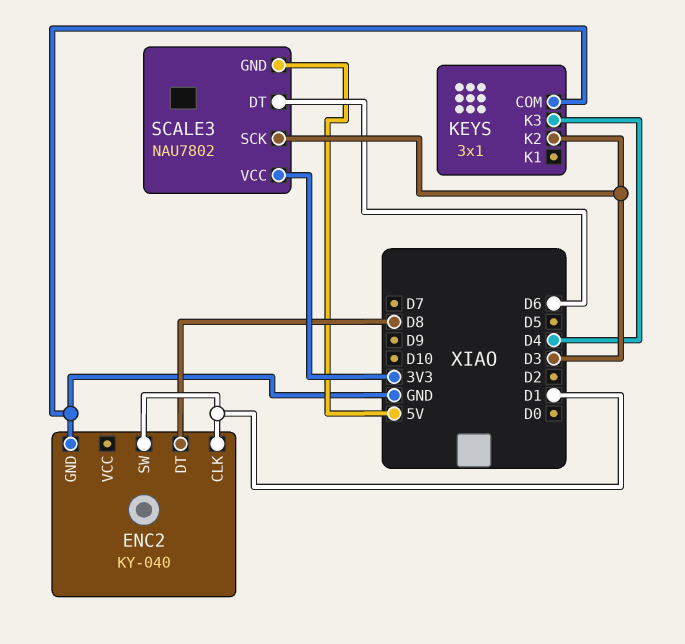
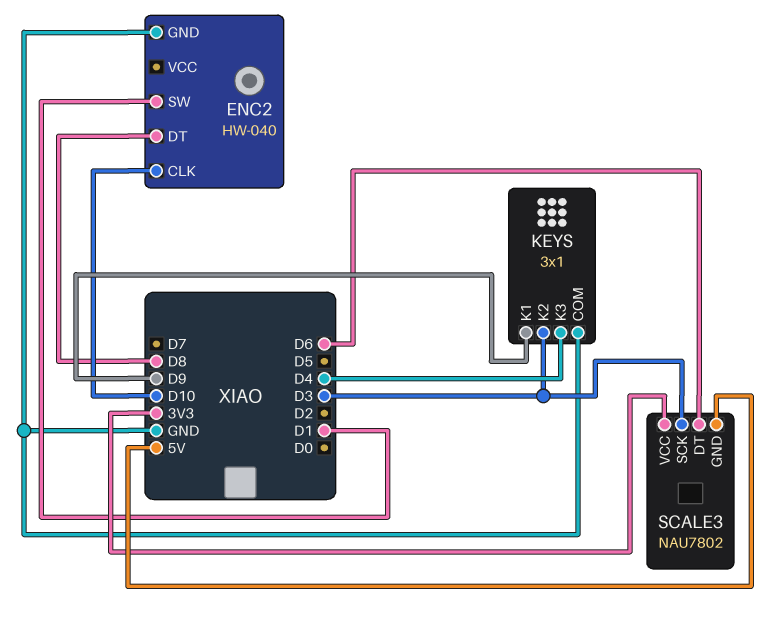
ENC2: KY-040 -> HW-040
ENC2 pin CLK: D1 -> D10
KEYS pin K1: none -> D9

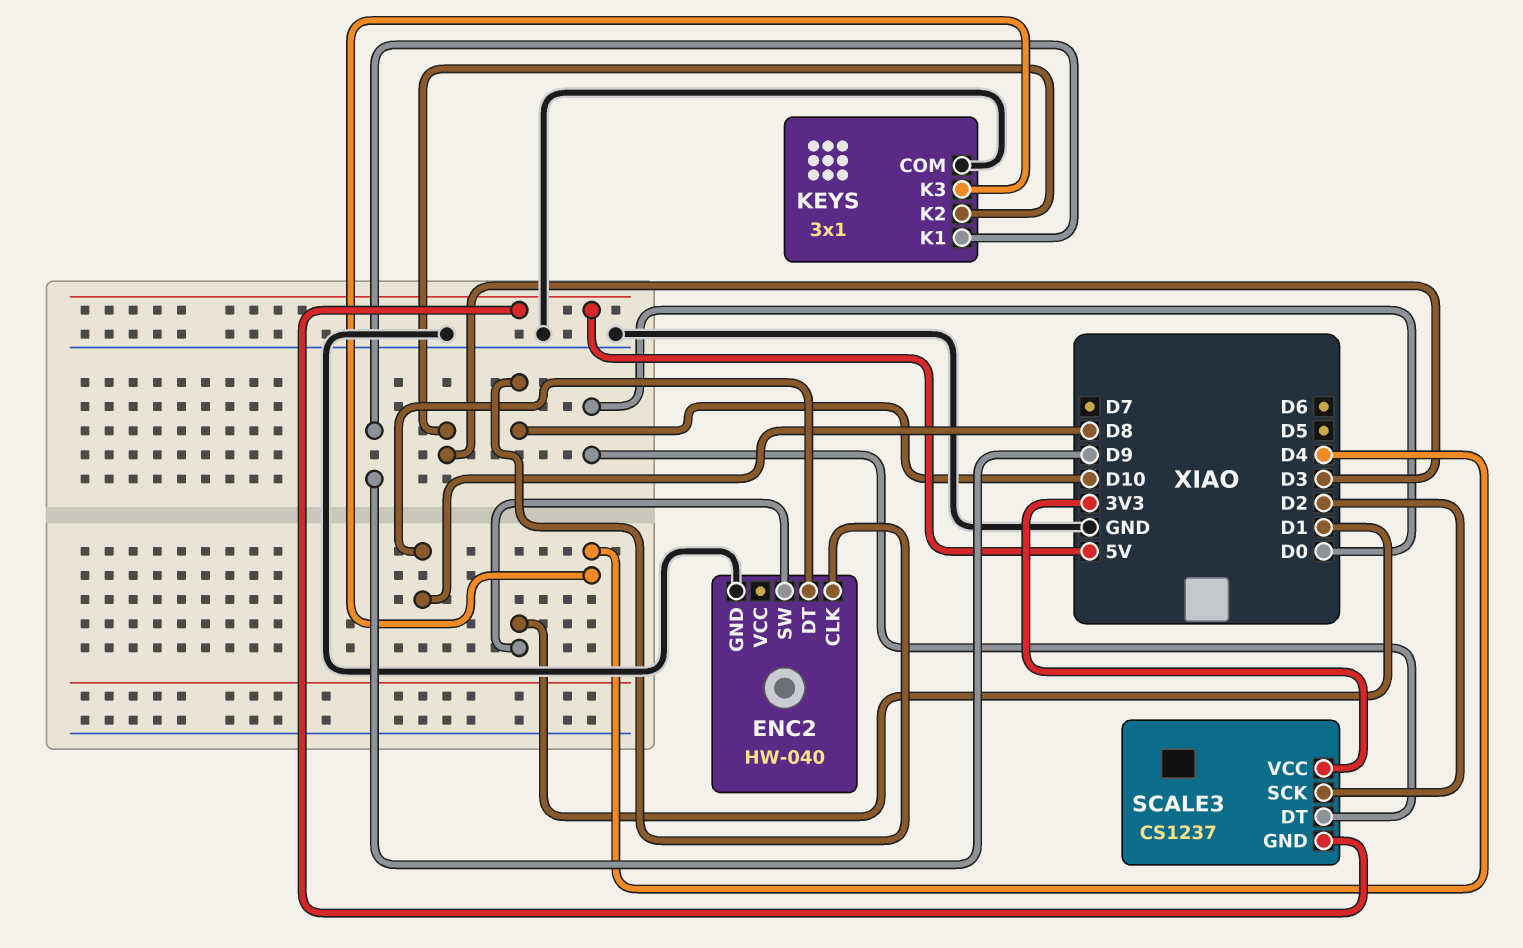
SCALE3: NAU7802 -> CS1237
SCALE3 pin DT: D6 -> D0
SCALE3 pin SCK: D3 -> D2

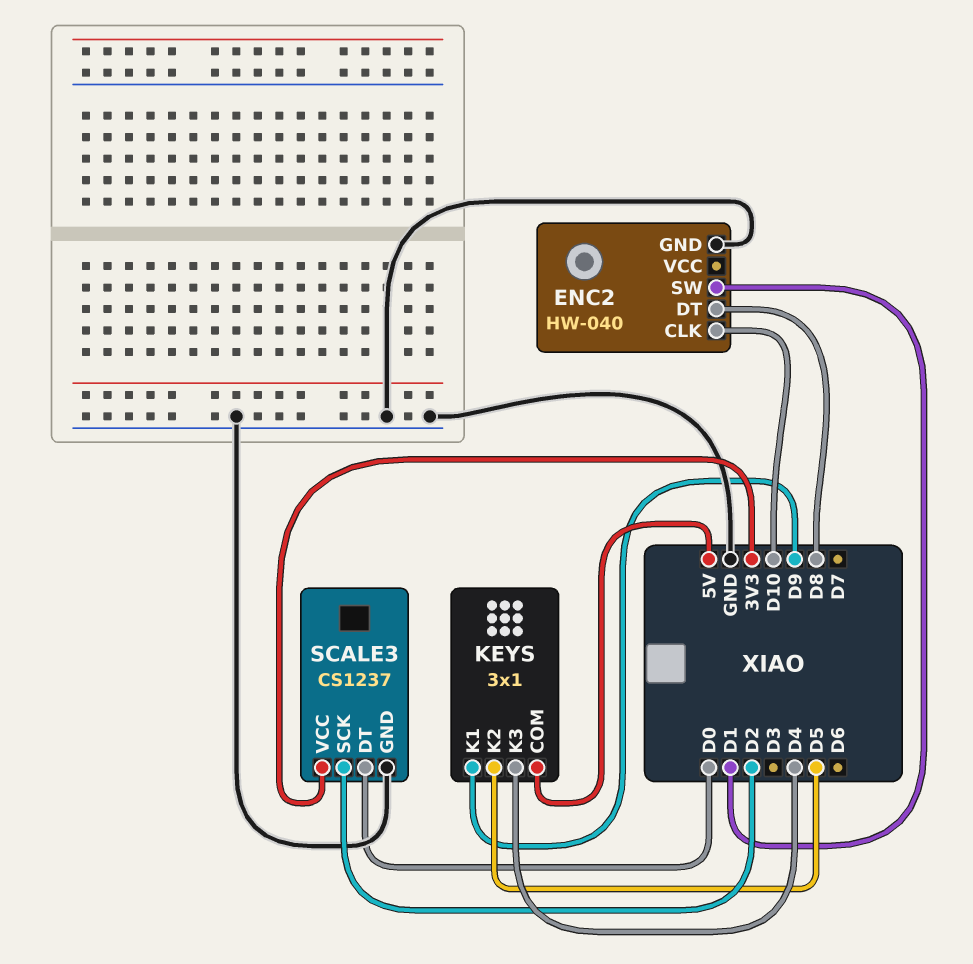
KEYS pin COM: GND -> 5V
KEYS pin K2: D3 -> D5
SCALE3 pin GND: 5V -> GND

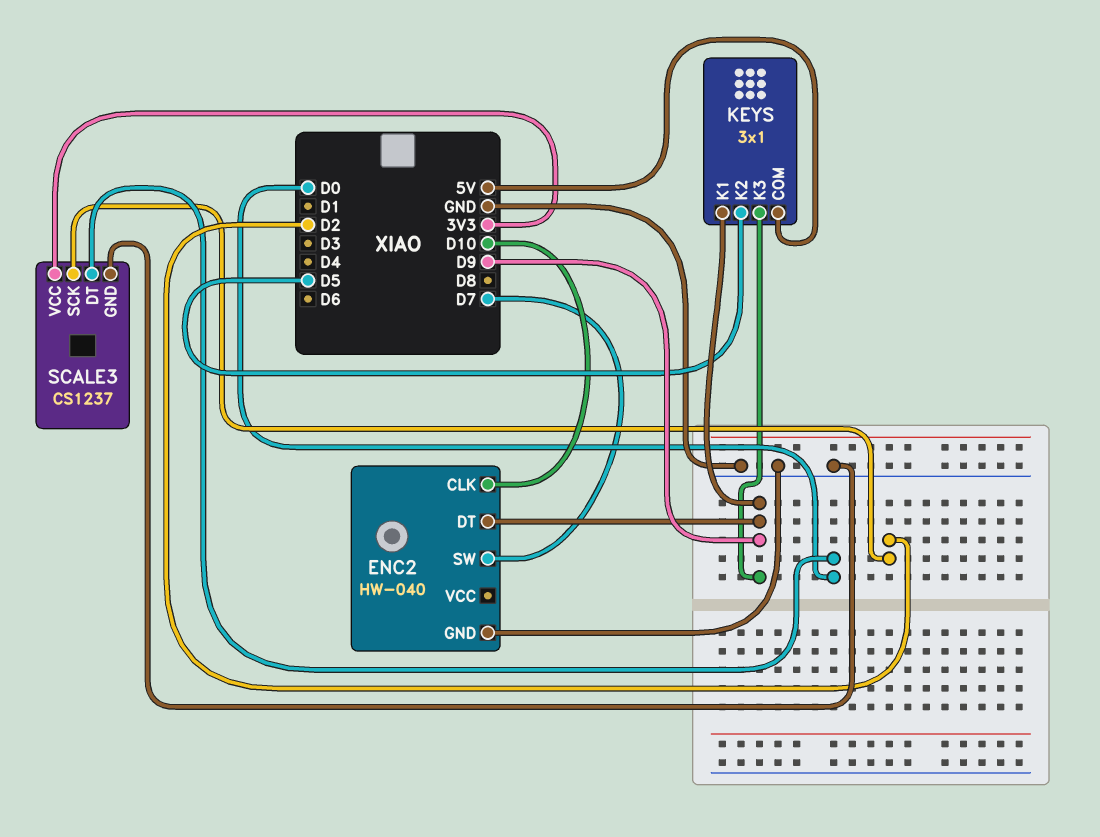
ENC2 pin DT: D8 -> D9
ENC2 pin SW: D1 -> D7
KEYS pin K3: D4 -> D9

